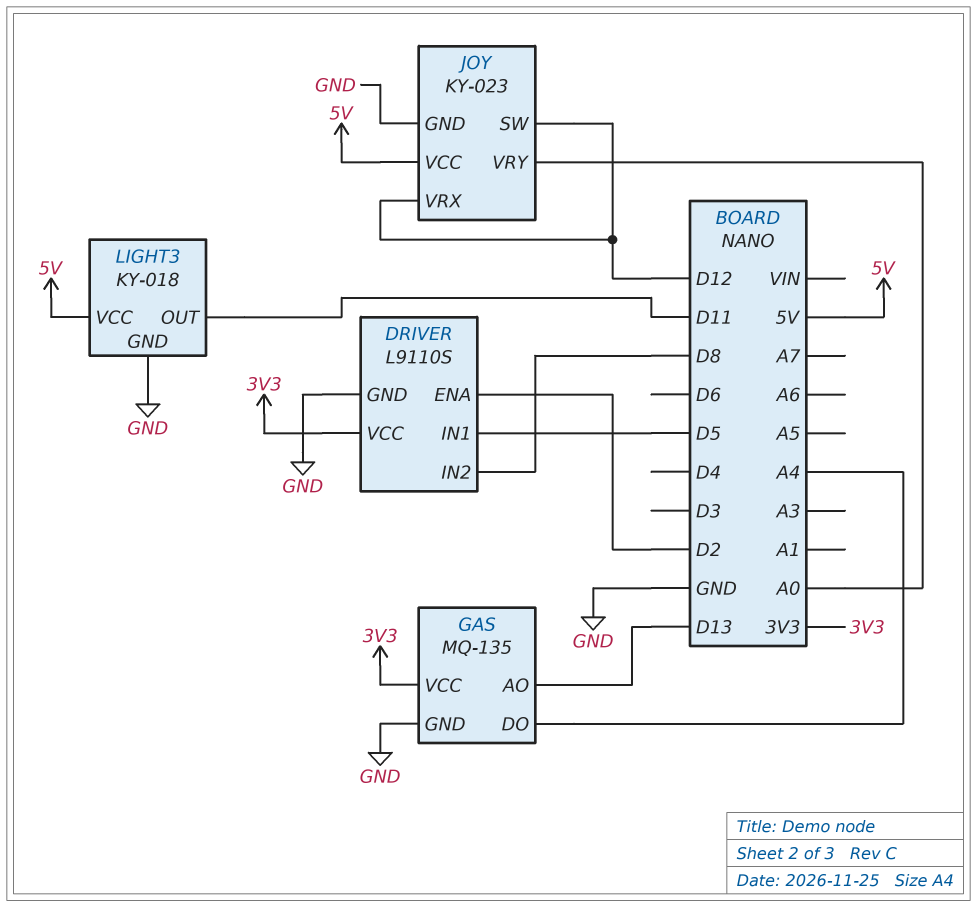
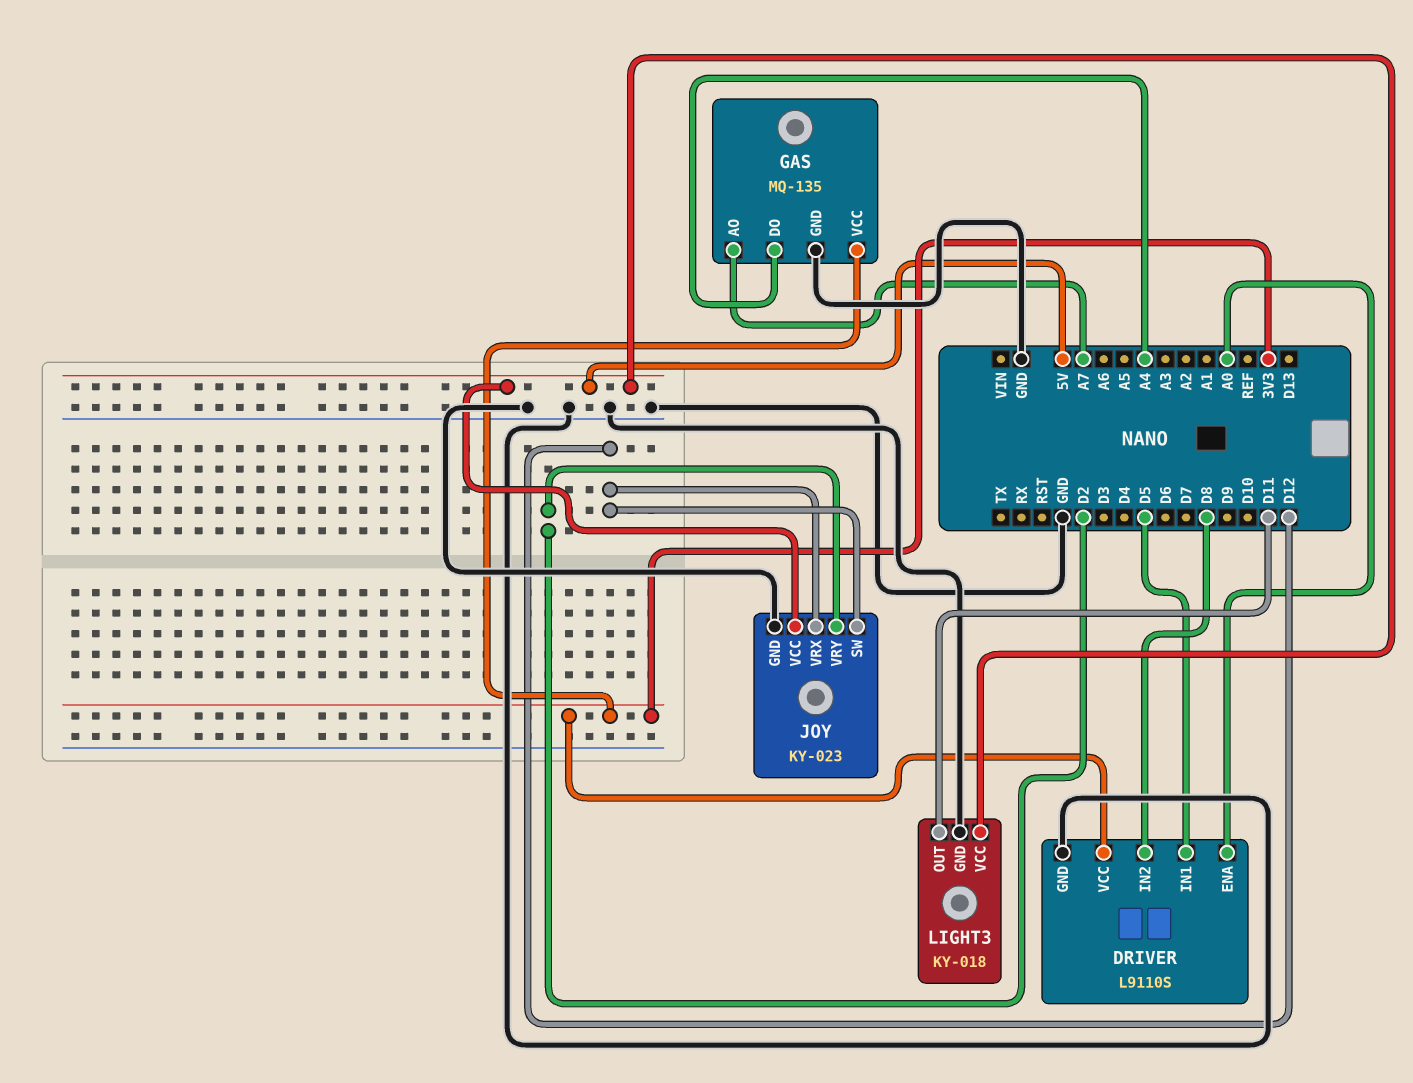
DRIVER pin ENA: D2 -> A0
GAS pin AO: D13 -> A7
JOY pin VRY: A0 -> D2

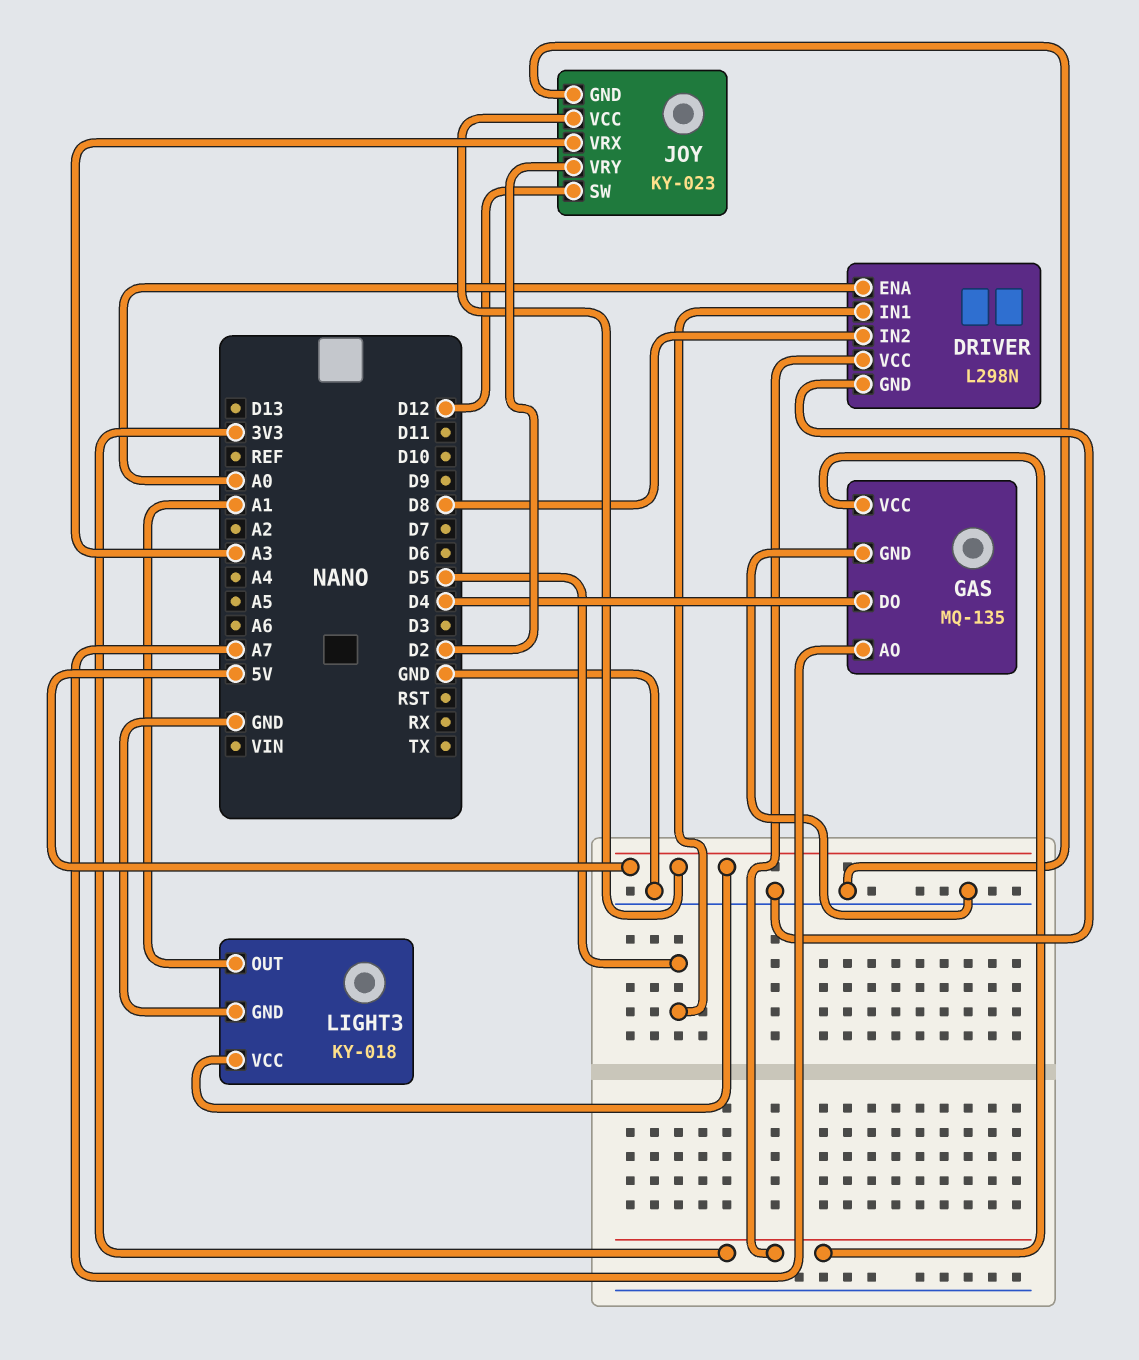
DRIVER: L9110S -> L298N
GAS pin DO: A4 -> D4
JOY pin VRX: D12 -> A3
LIGHT3 pin OUT: D11 -> A1

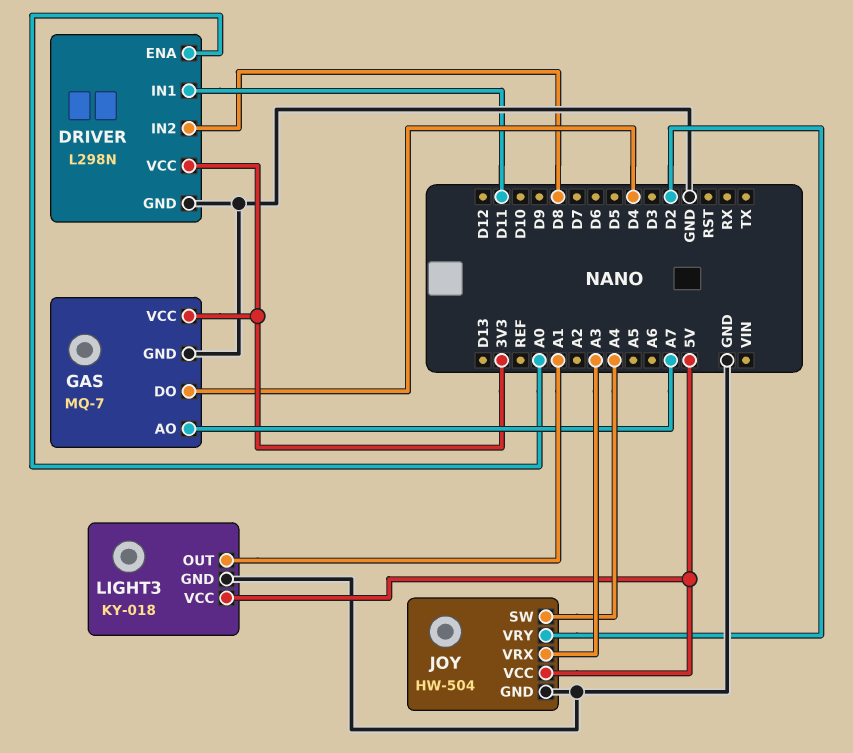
DRIVER pin IN1: D5 -> D11
GAS: MQ-135 -> MQ-7
JOY: KY-023 -> HW-504
JOY pin SW: D12 -> A4

